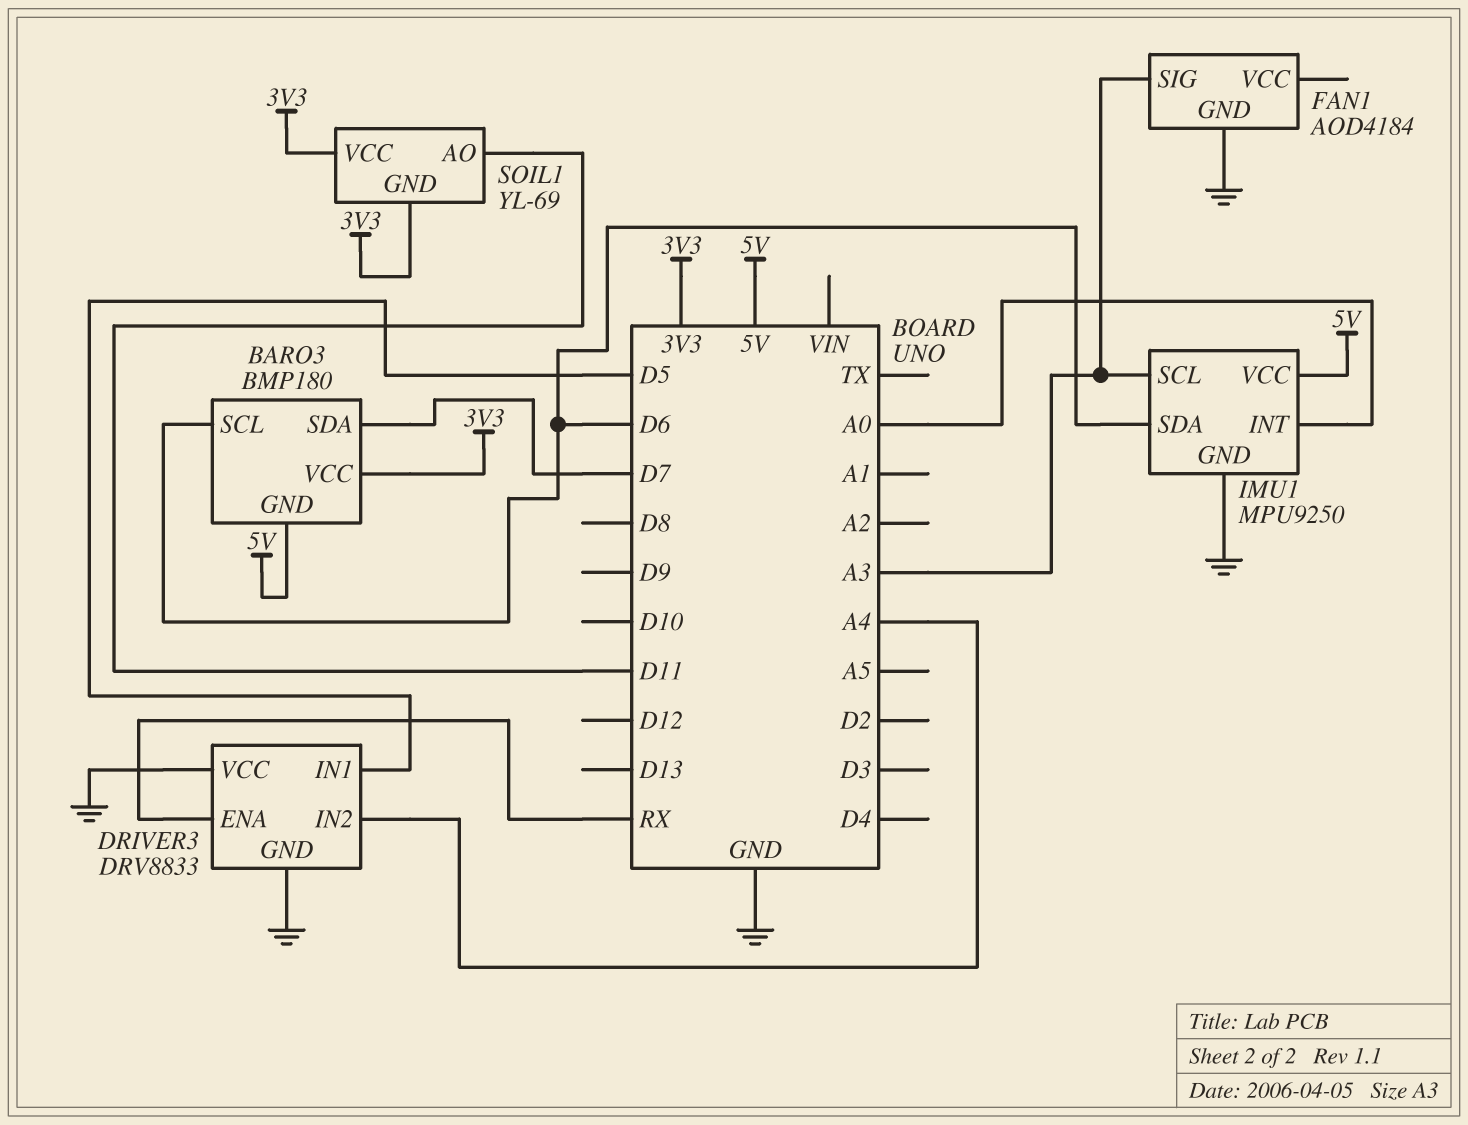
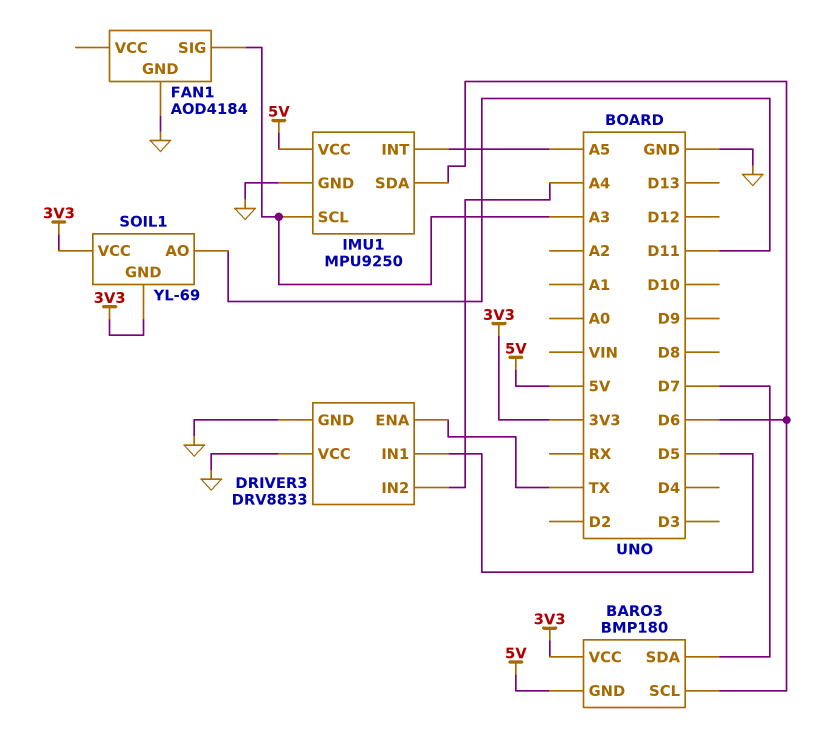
DRIVER3 pin ENA: RX -> TX
IMU1 pin INT: A0 -> A5

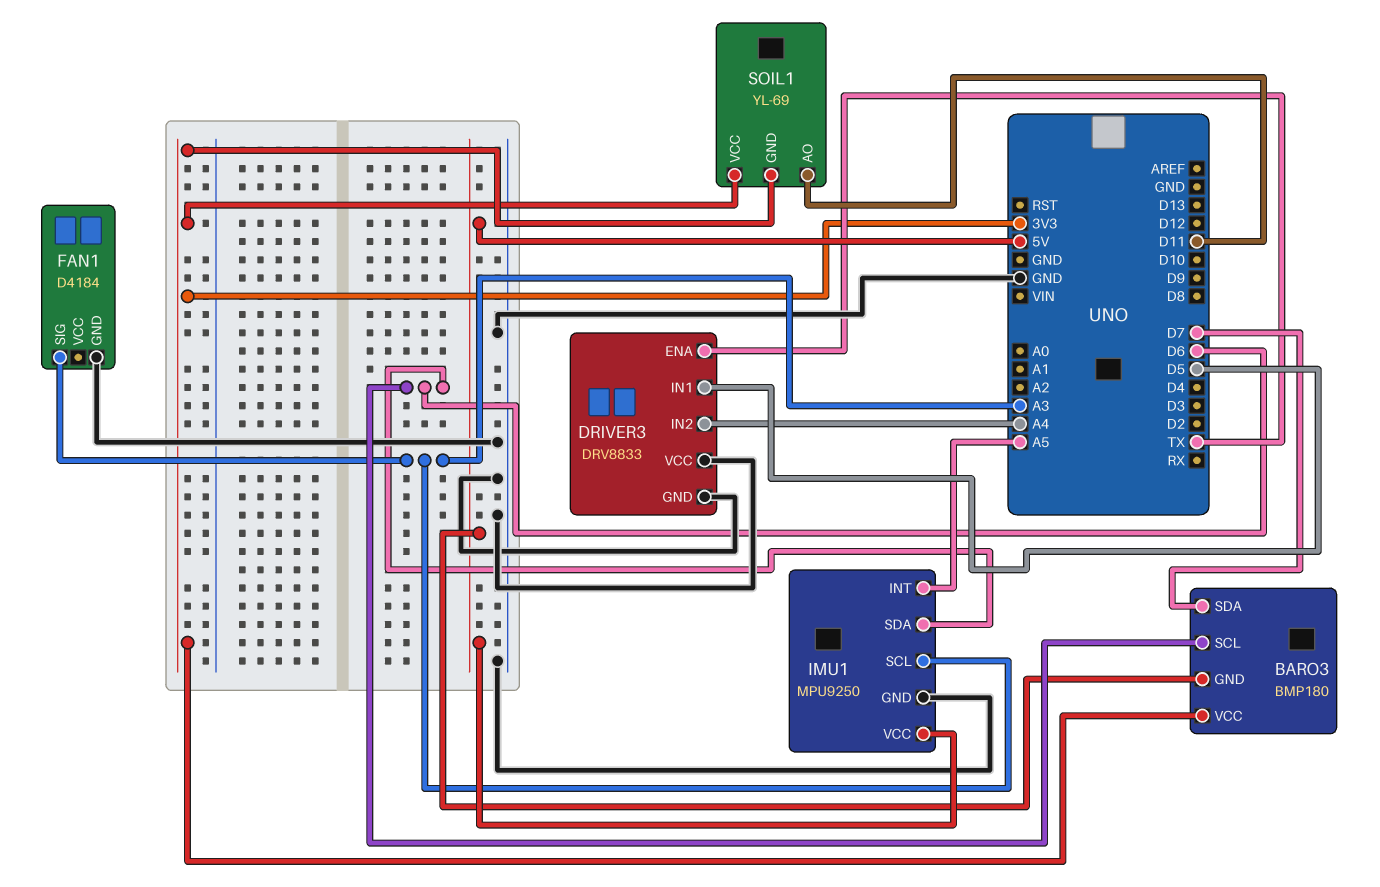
FAN1: AOD4184 -> D4184

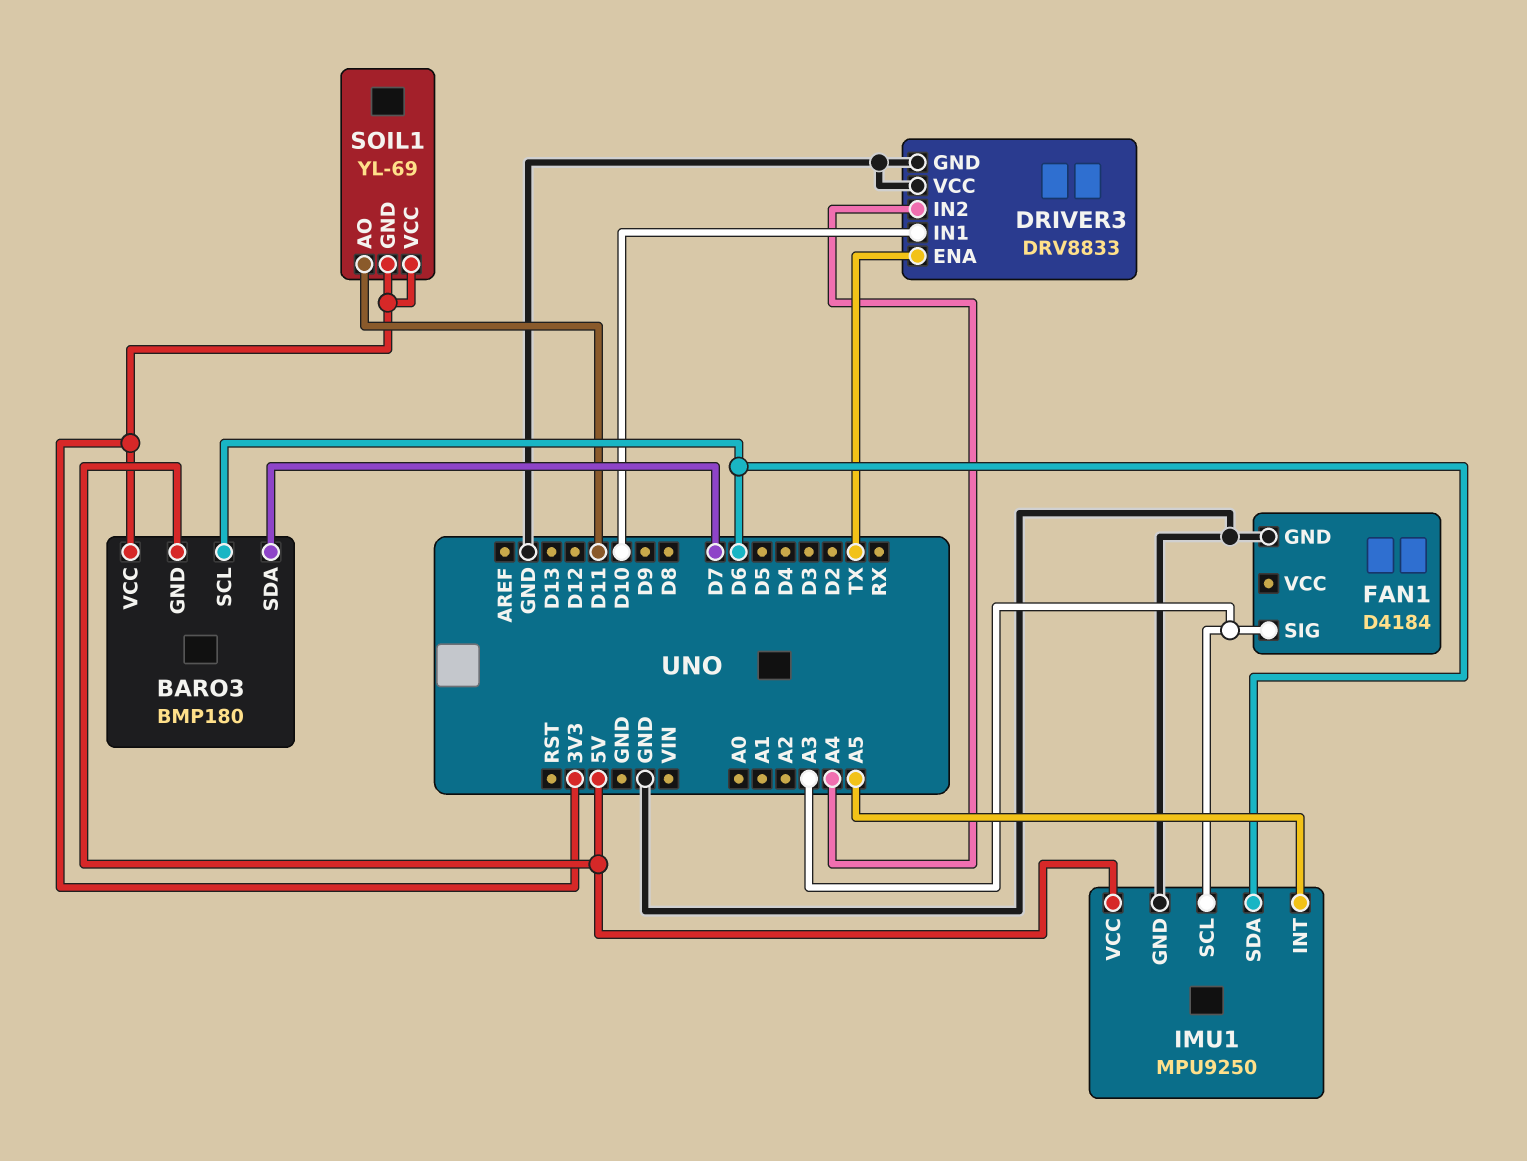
DRIVER3 pin IN1: D5 -> D10

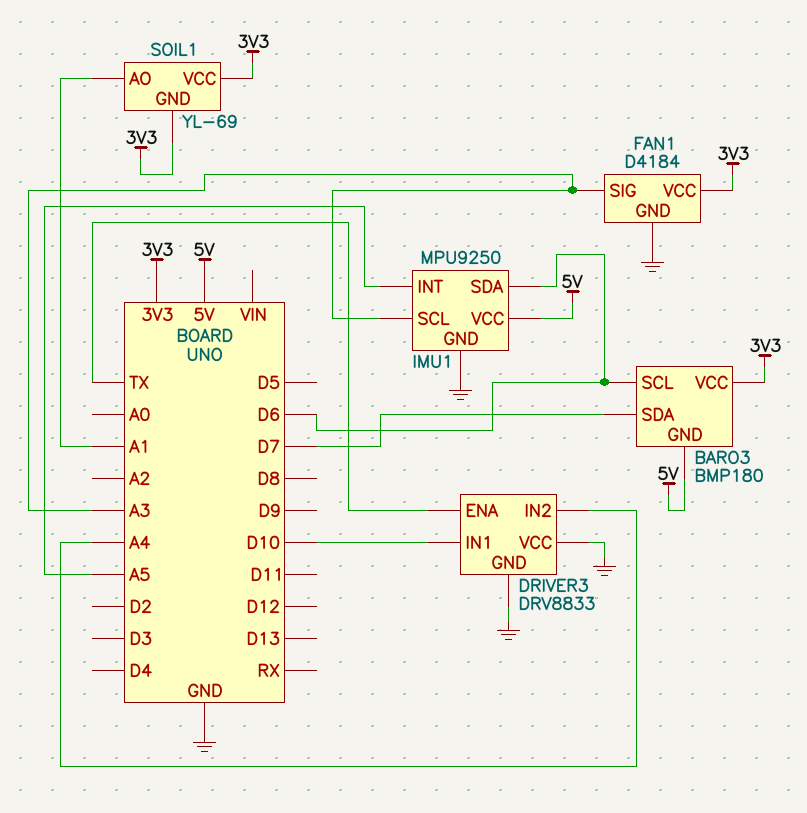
FAN1 pin VCC: none -> 3V3
SOIL1 pin AO: D11 -> A1

